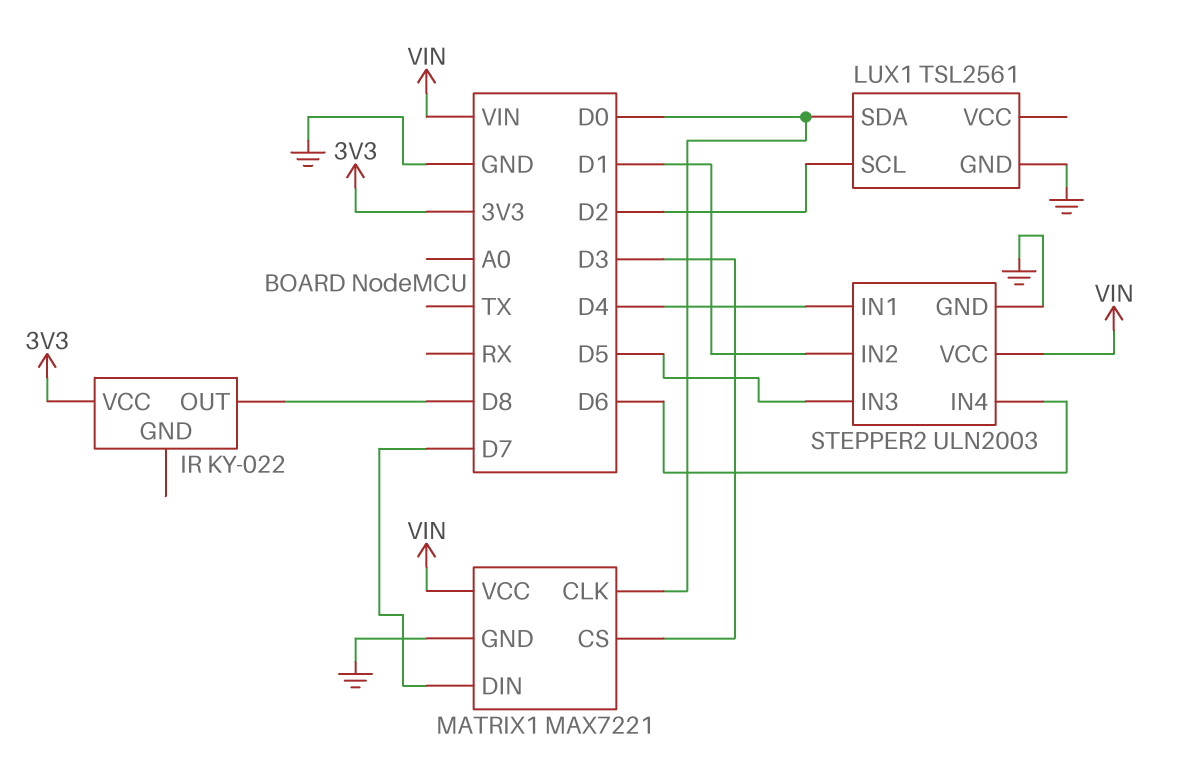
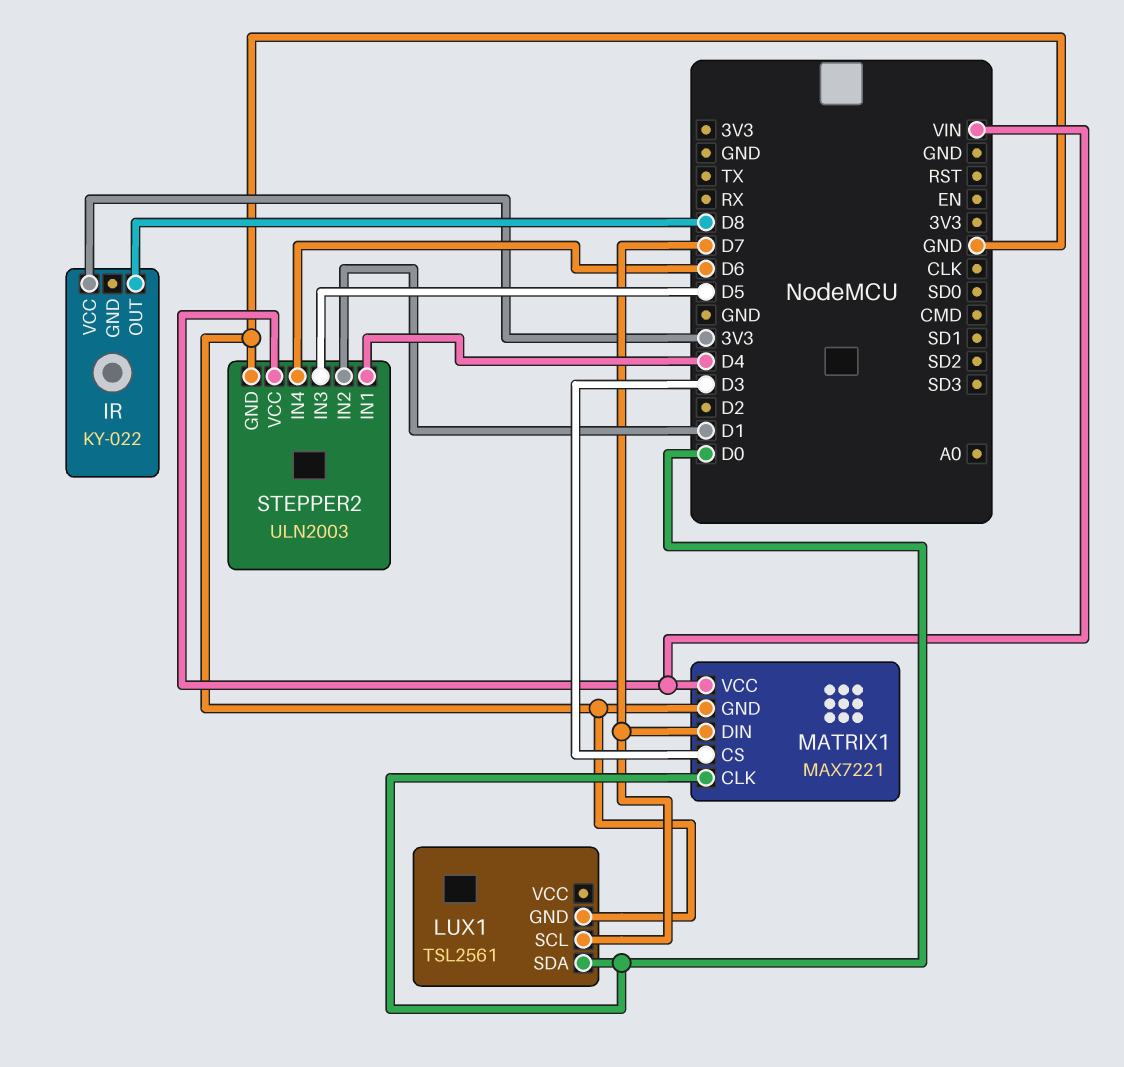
LUX1 pin SCL: D2 -> D7

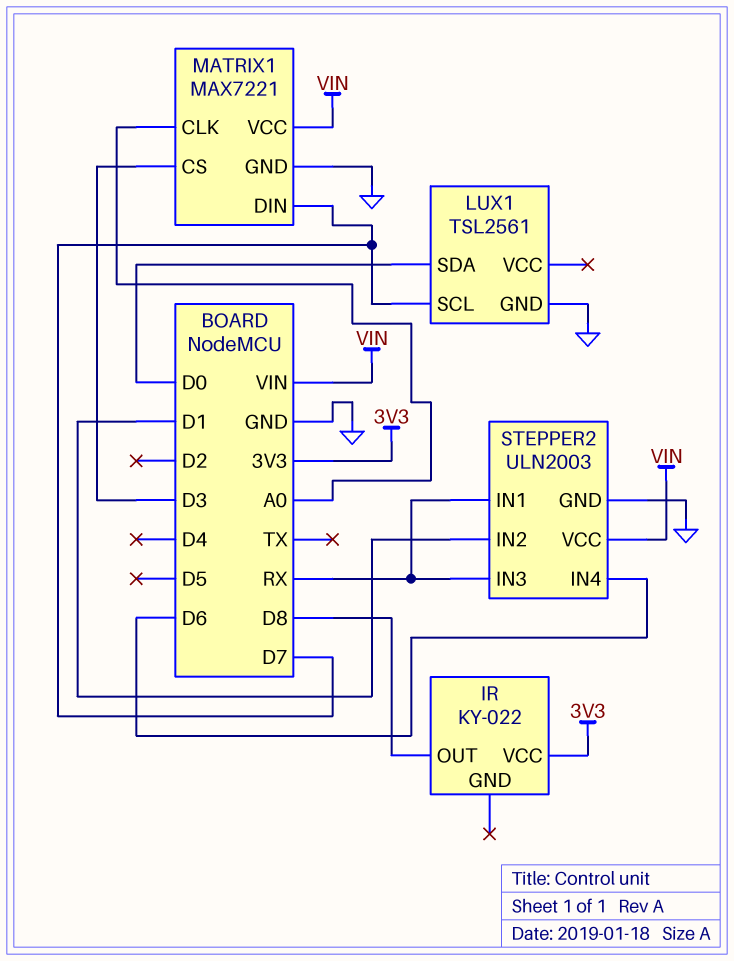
MATRIX1 pin CLK: D0 -> A0
STEPPER2 pin IN1: D4 -> RX
STEPPER2 pin IN3: D5 -> RX

